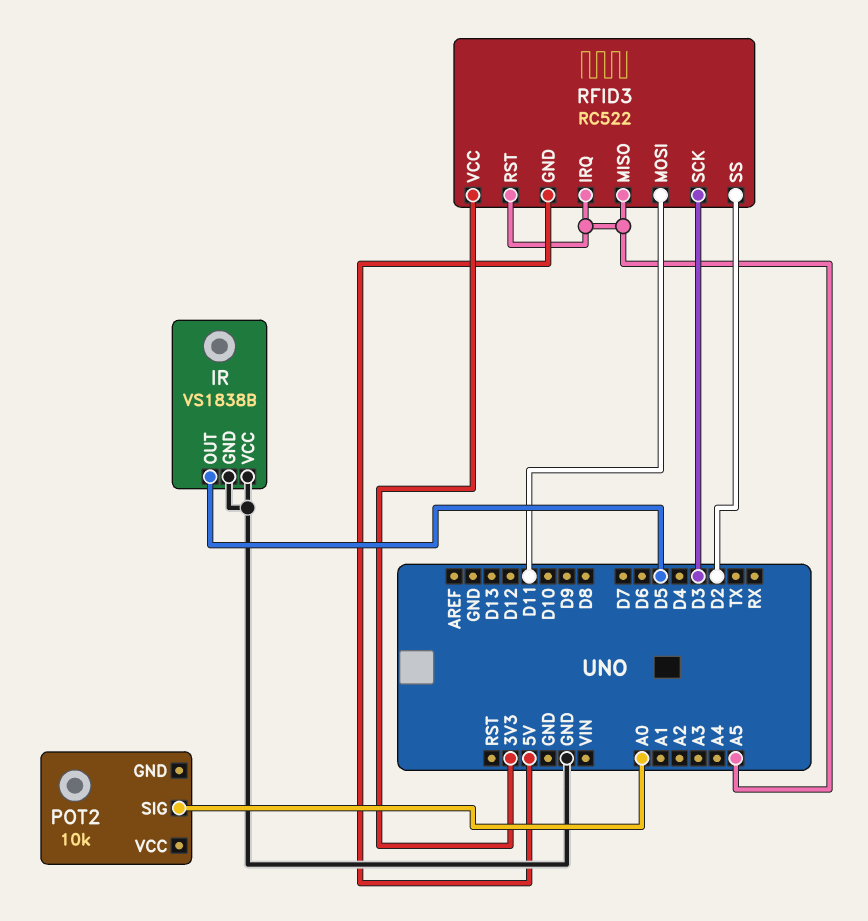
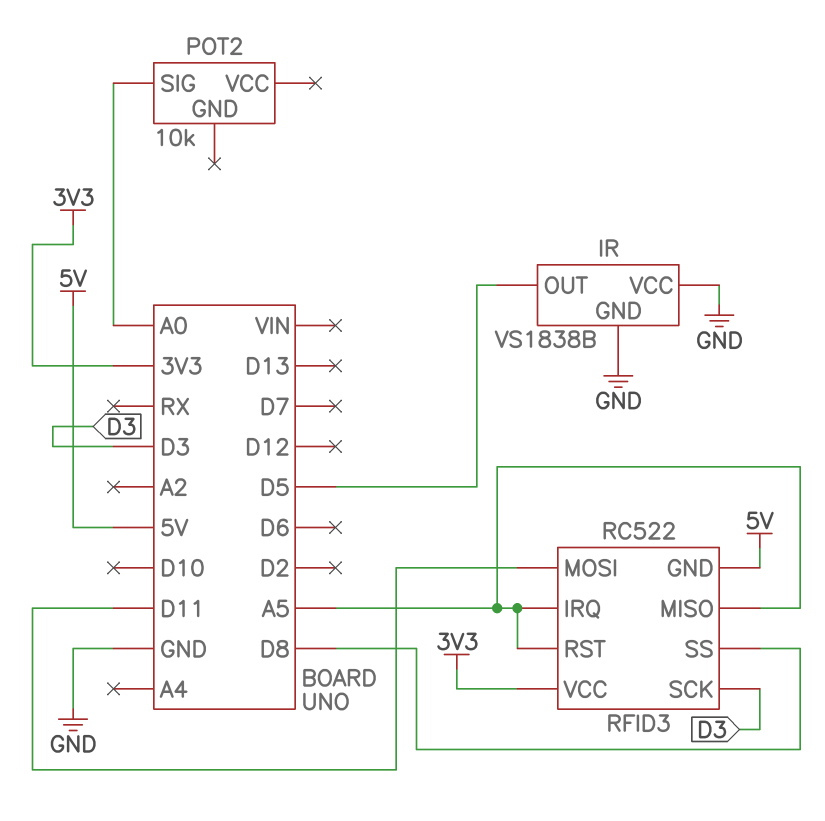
RFID3 pin SS: D2 -> D8

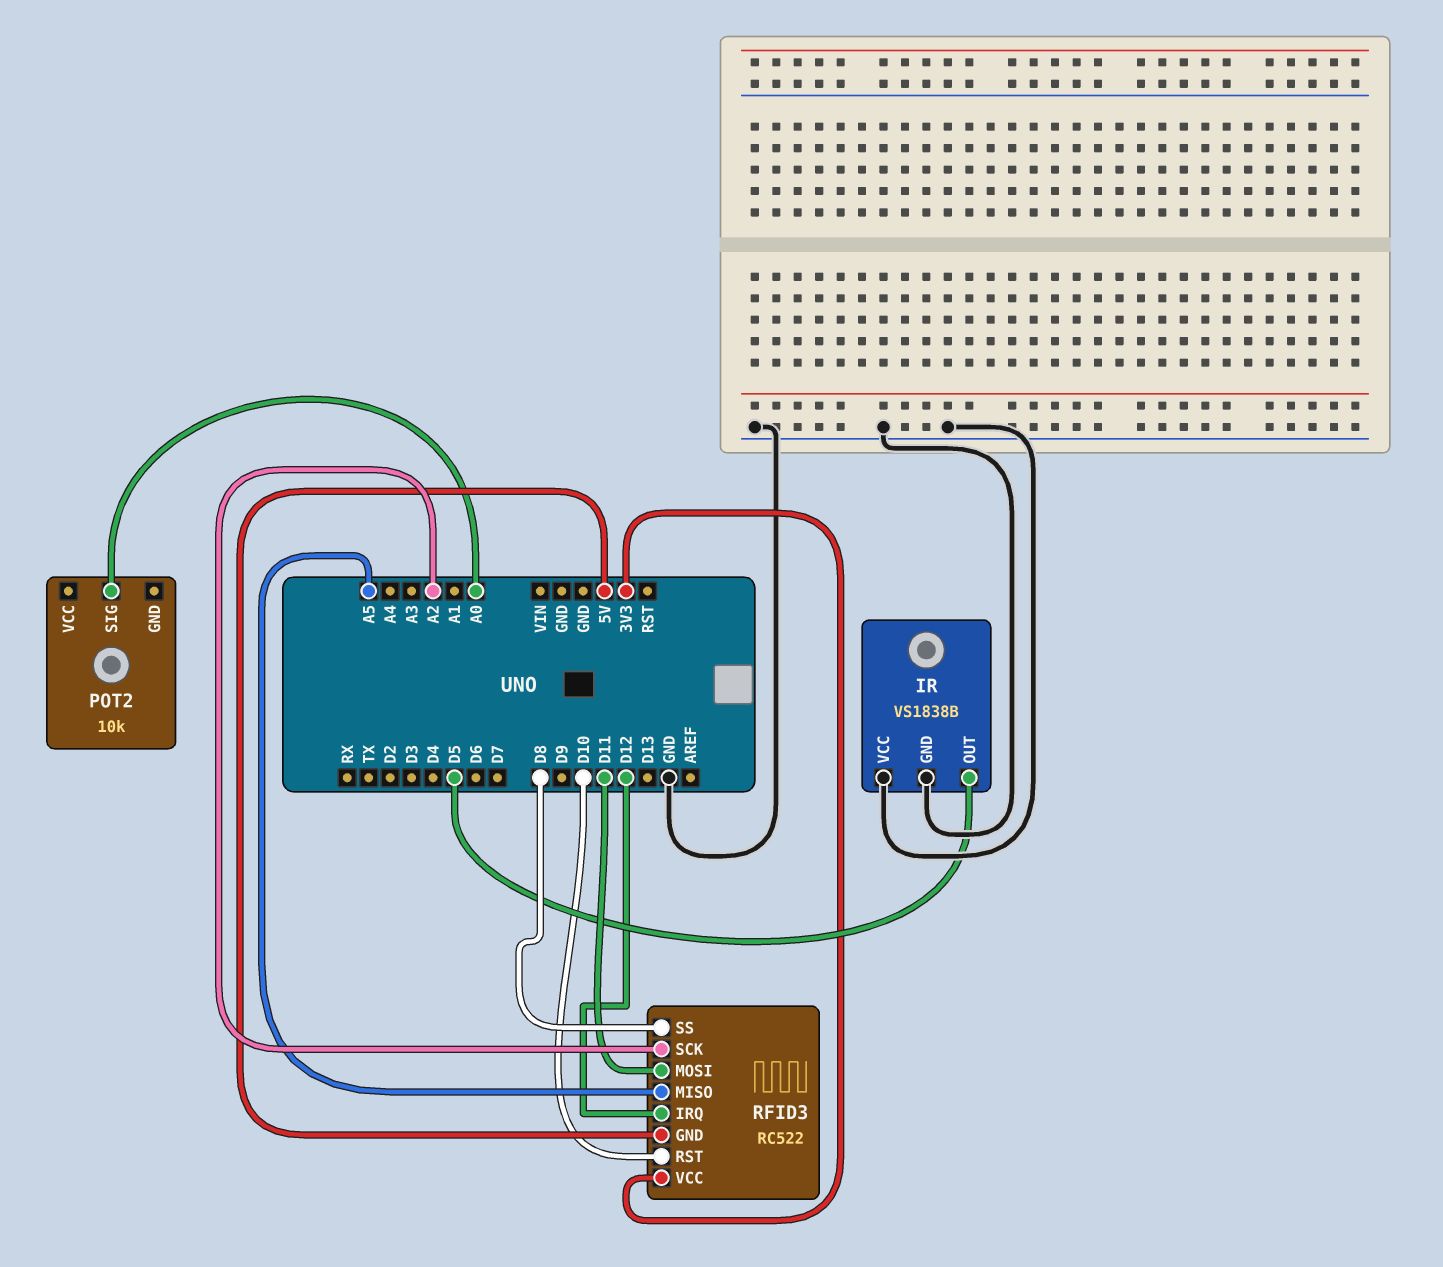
RFID3 pin IRQ: A5 -> D12
RFID3 pin RST: A5 -> D10
RFID3 pin SCK: D3 -> A2

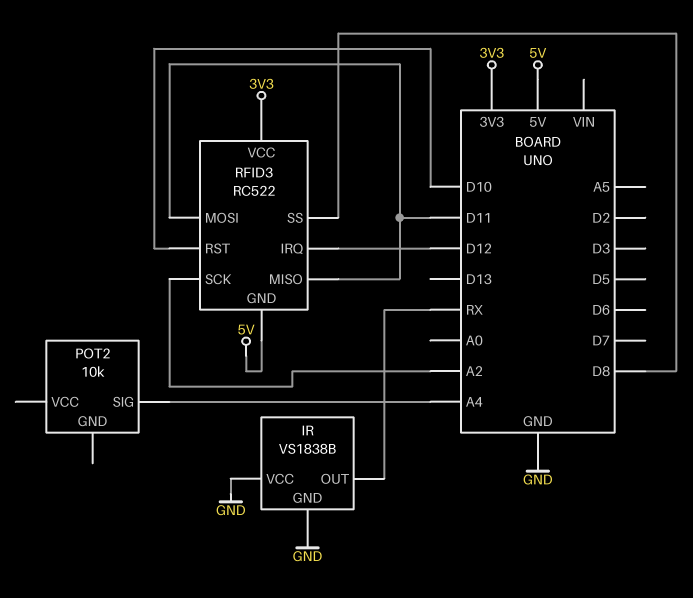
IR pin OUT: D5 -> RX
POT2 pin SIG: A0 -> A4
RFID3 pin MISO: A5 -> D11

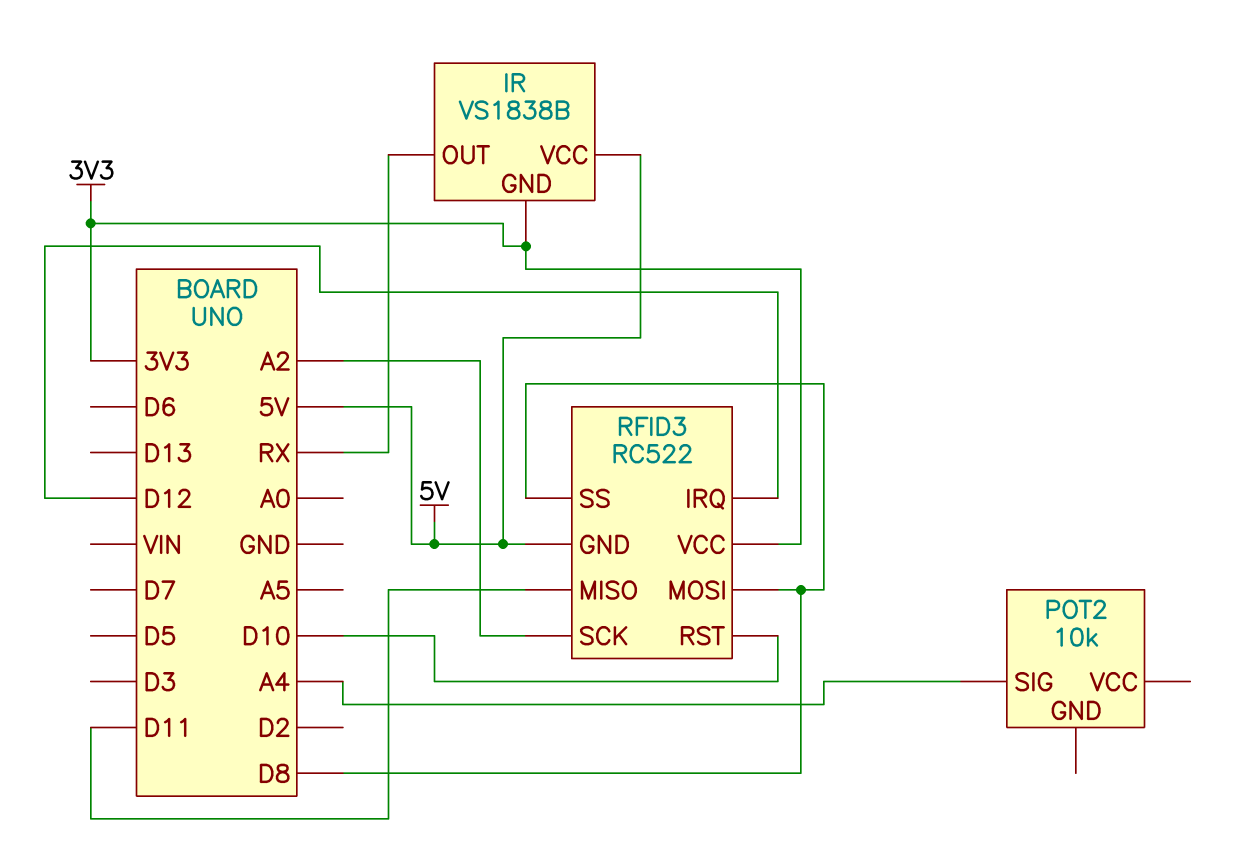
IR pin GND: GND -> 3V3
IR pin VCC: GND -> 5V
RFID3 pin MOSI: D11 -> D8

